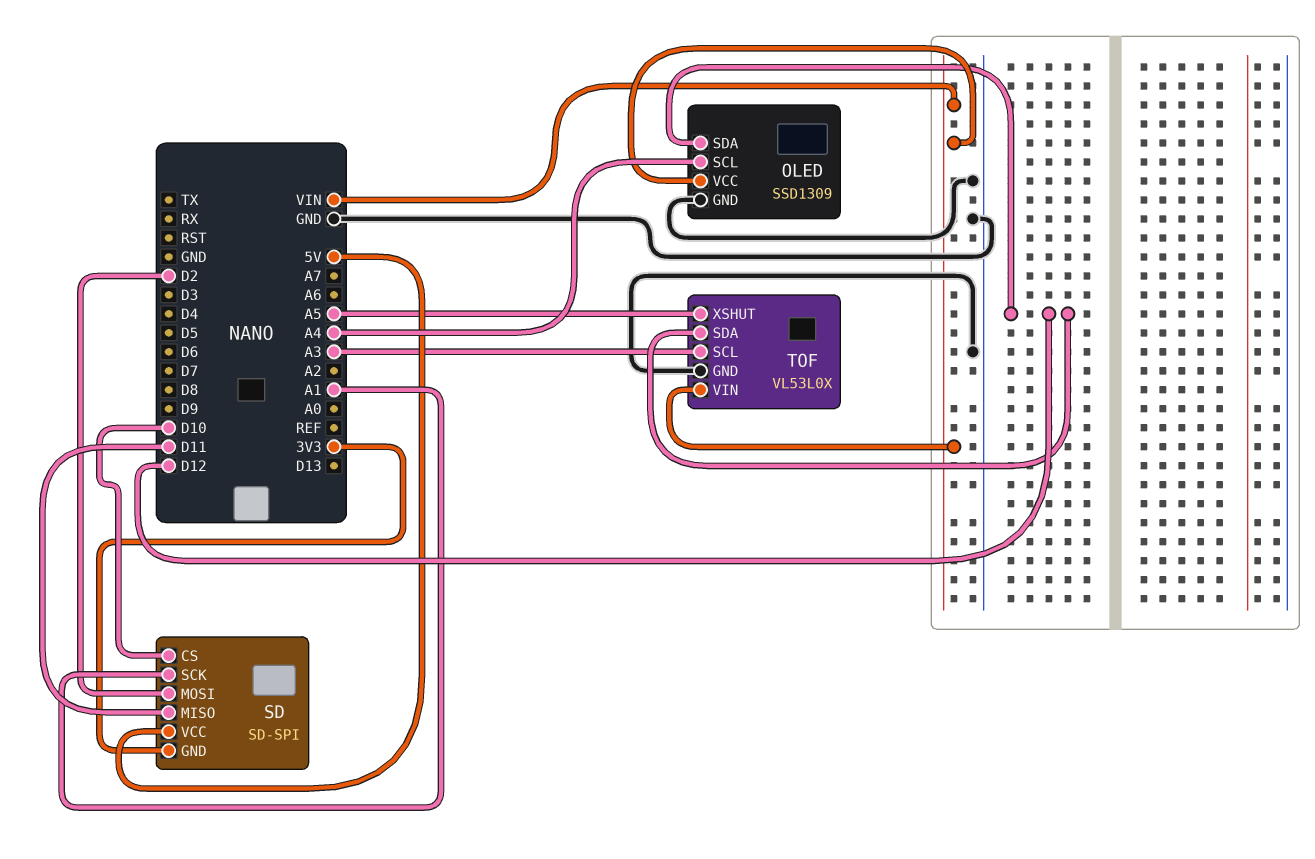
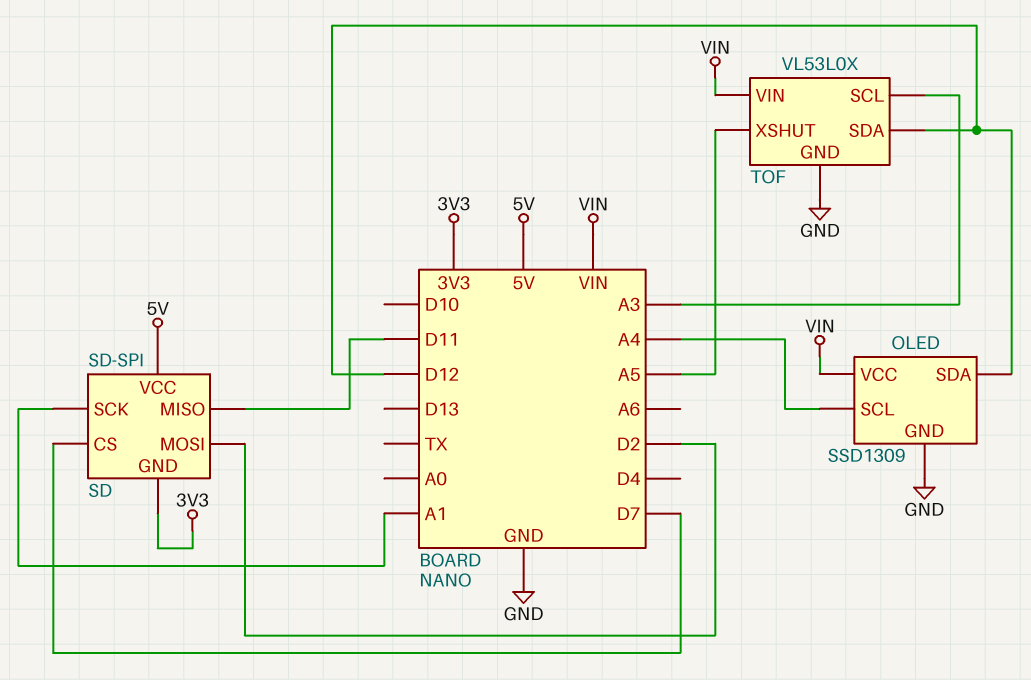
SD pin CS: D10 -> D7

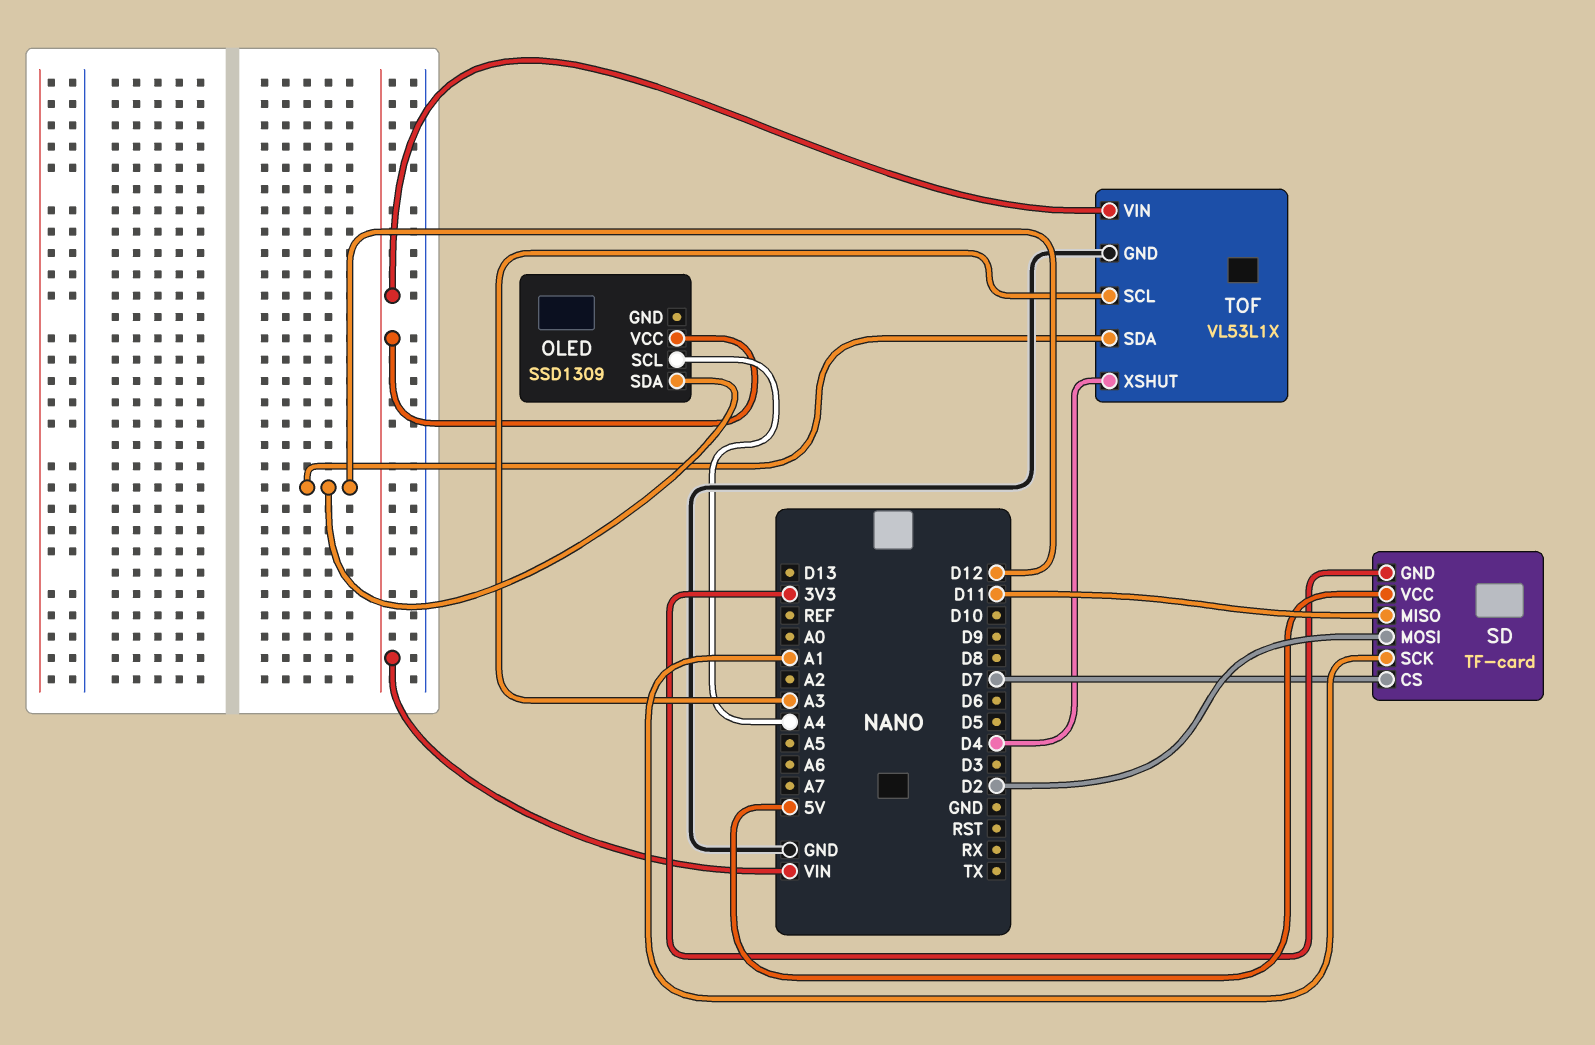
OLED pin GND: GND -> none
SD: SD-SPI -> TF-card
TOF: VL53L0X -> VL53L1X
TOF pin XSHUT: A5 -> D4

